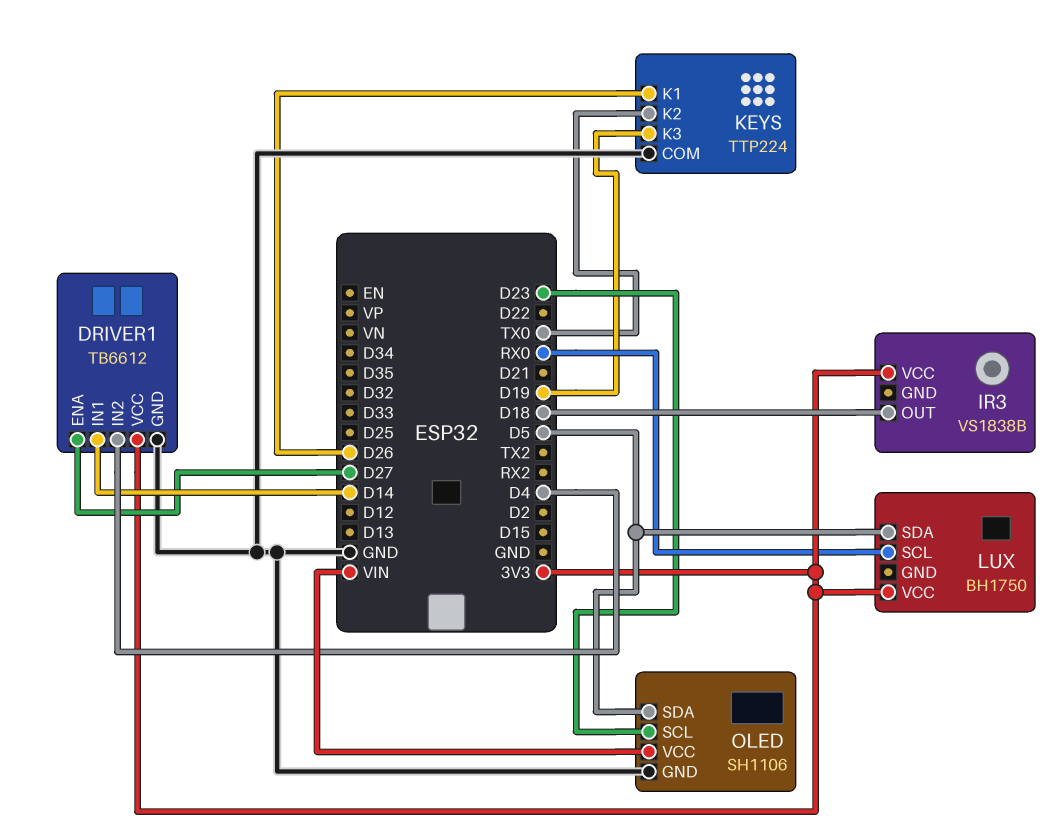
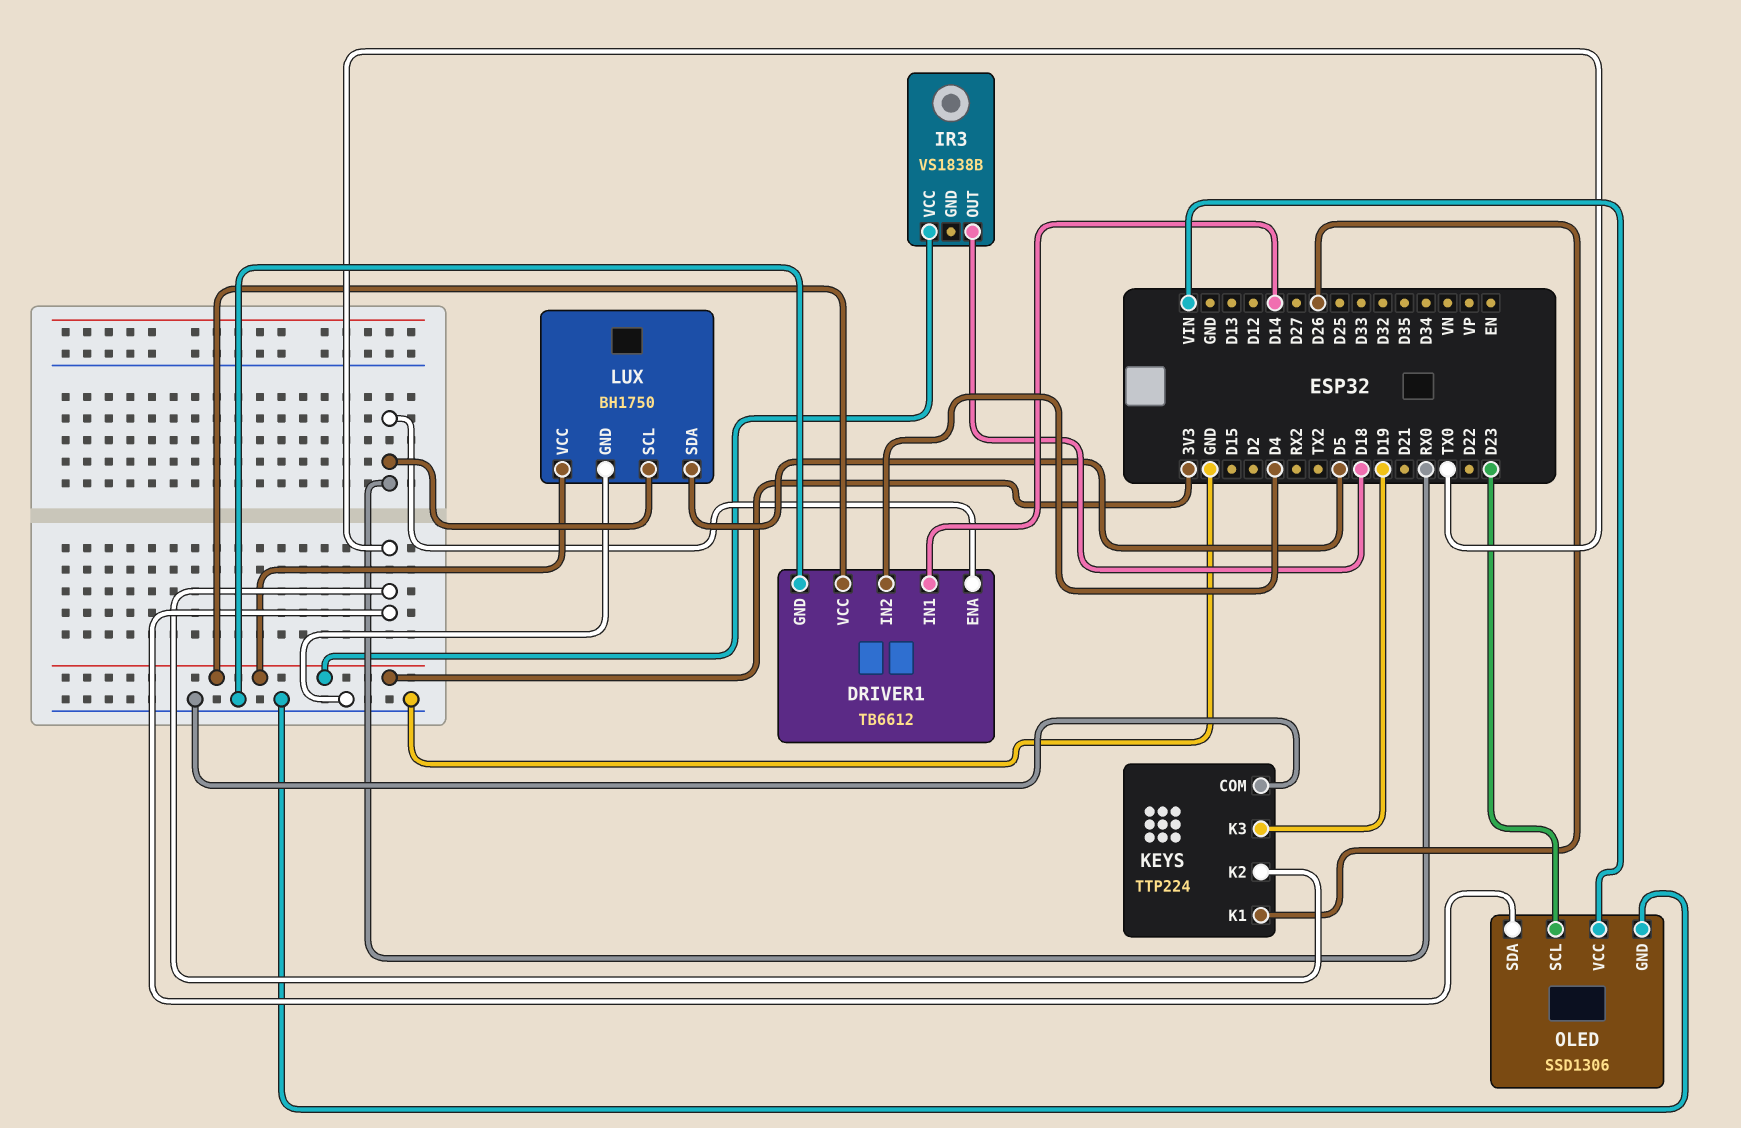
DRIVER1 pin ENA: D27 -> RX0
LUX pin GND: none -> GND
OLED: SH1106 -> SSD1306
OLED pin SDA: D5 -> TX0

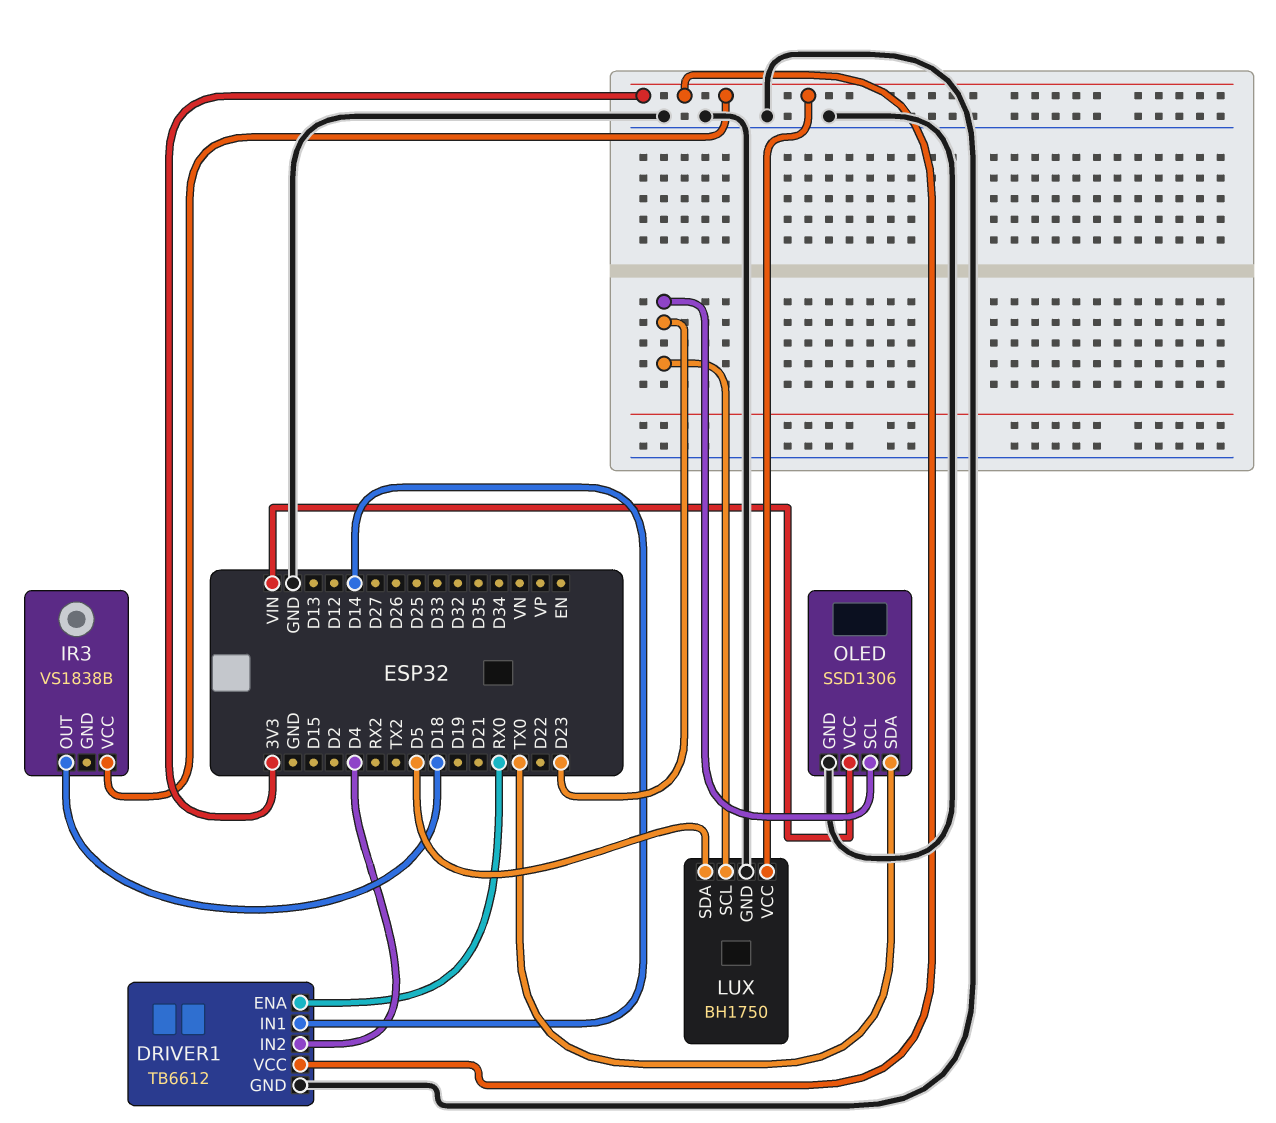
KEYS: TTP224 -> none
KEYS pin COM: GND -> none
KEYS pin K1: D26 -> none
KEYS pin K2: TX0 -> none
KEYS pin K3: D19 -> none
LUX pin SCL: RX0 -> D23

